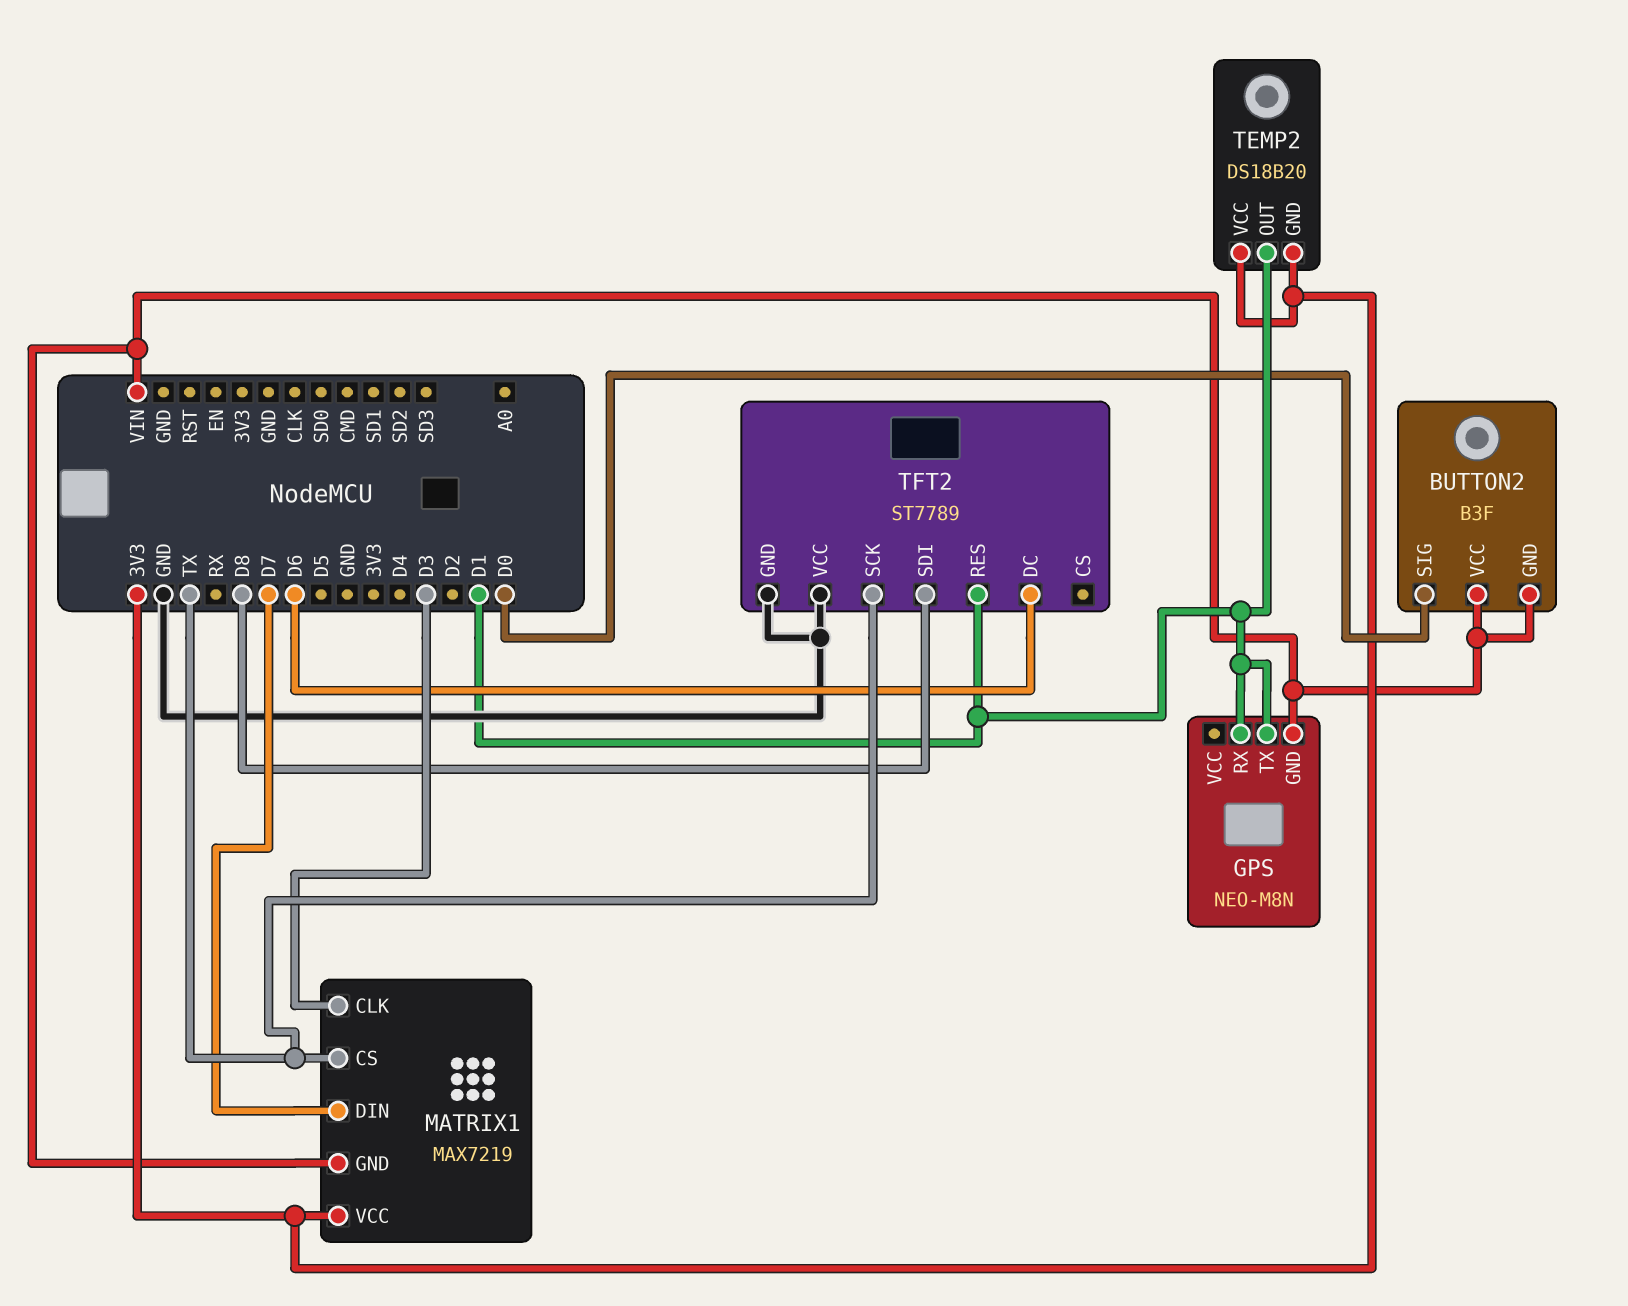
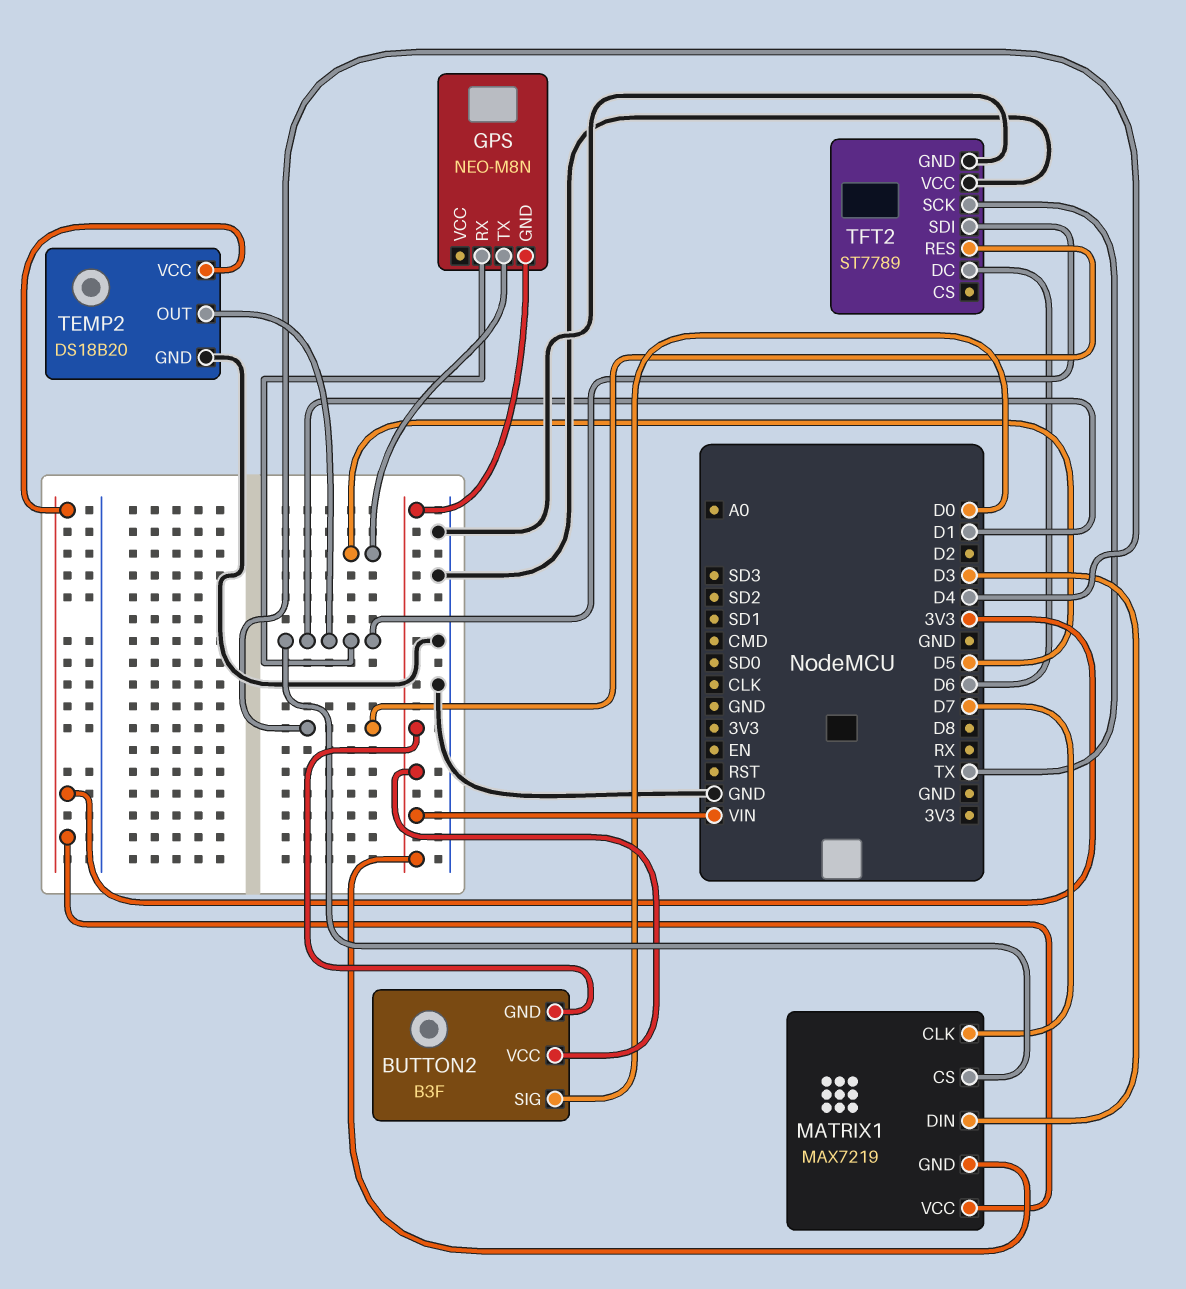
GPS pin TX: D1 -> D5
MATRIX1 pin CLK: D3 -> D7
MATRIX1 pin CS: TX -> D1
MATRIX1 pin DIN: D7 -> D3
TEMP2 pin GND: 3V3 -> GND
TFT2 pin RES: D1 -> D4
TFT2 pin SDI: D8 -> D1

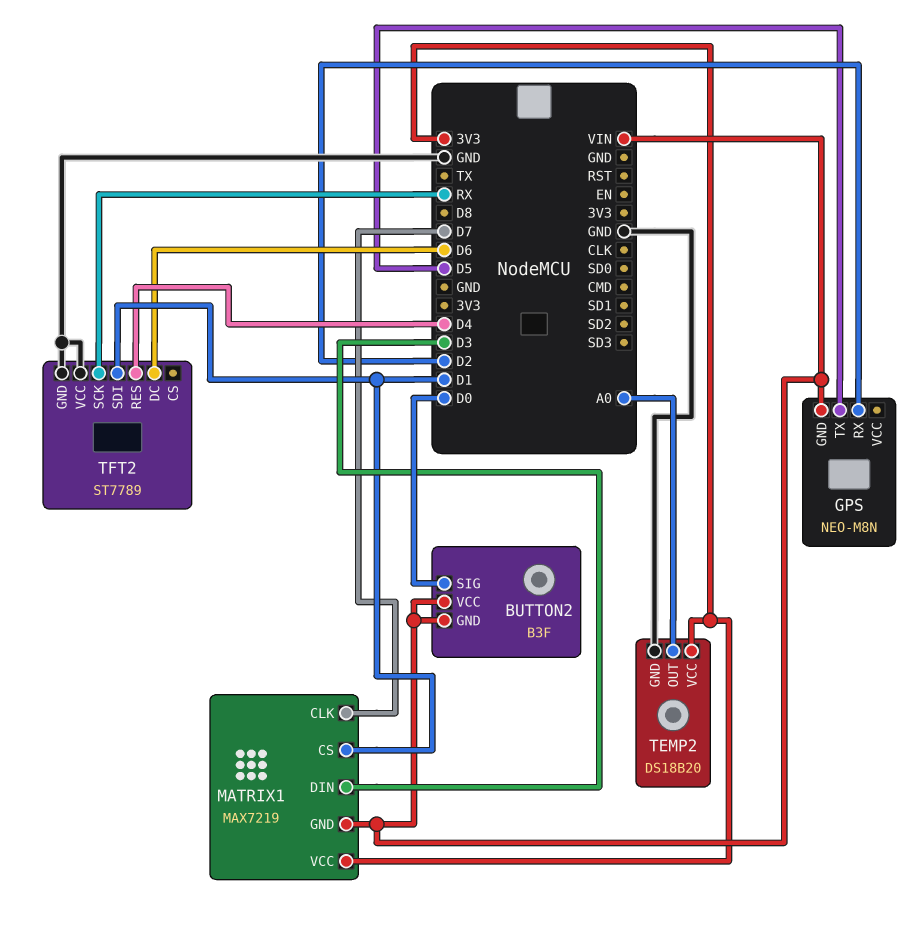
GPS pin RX: D1 -> D2
TEMP2 pin OUT: D1 -> A0
TFT2 pin SCK: TX -> RX

